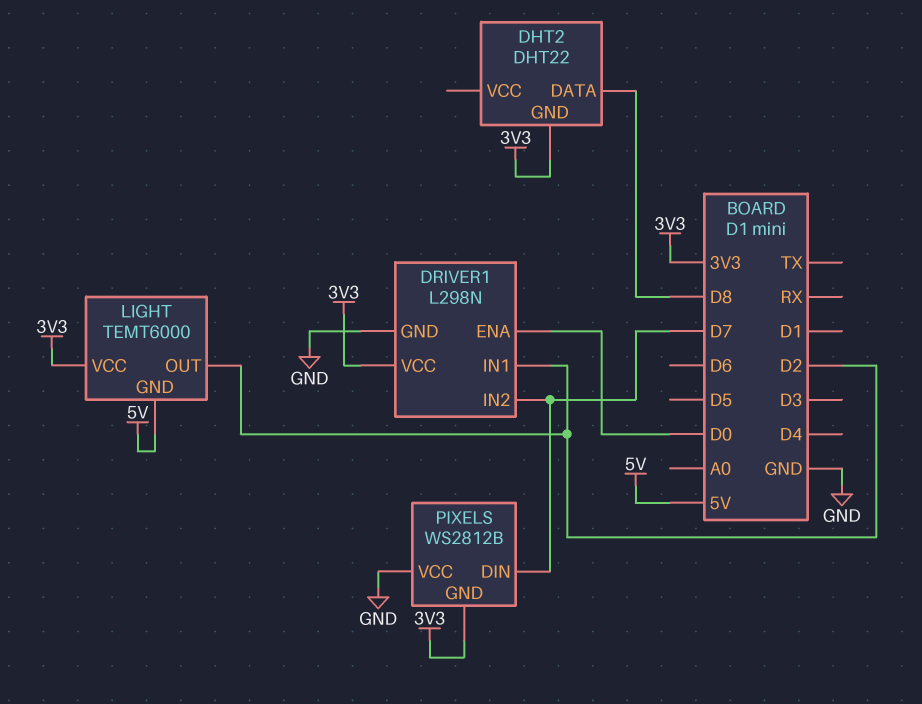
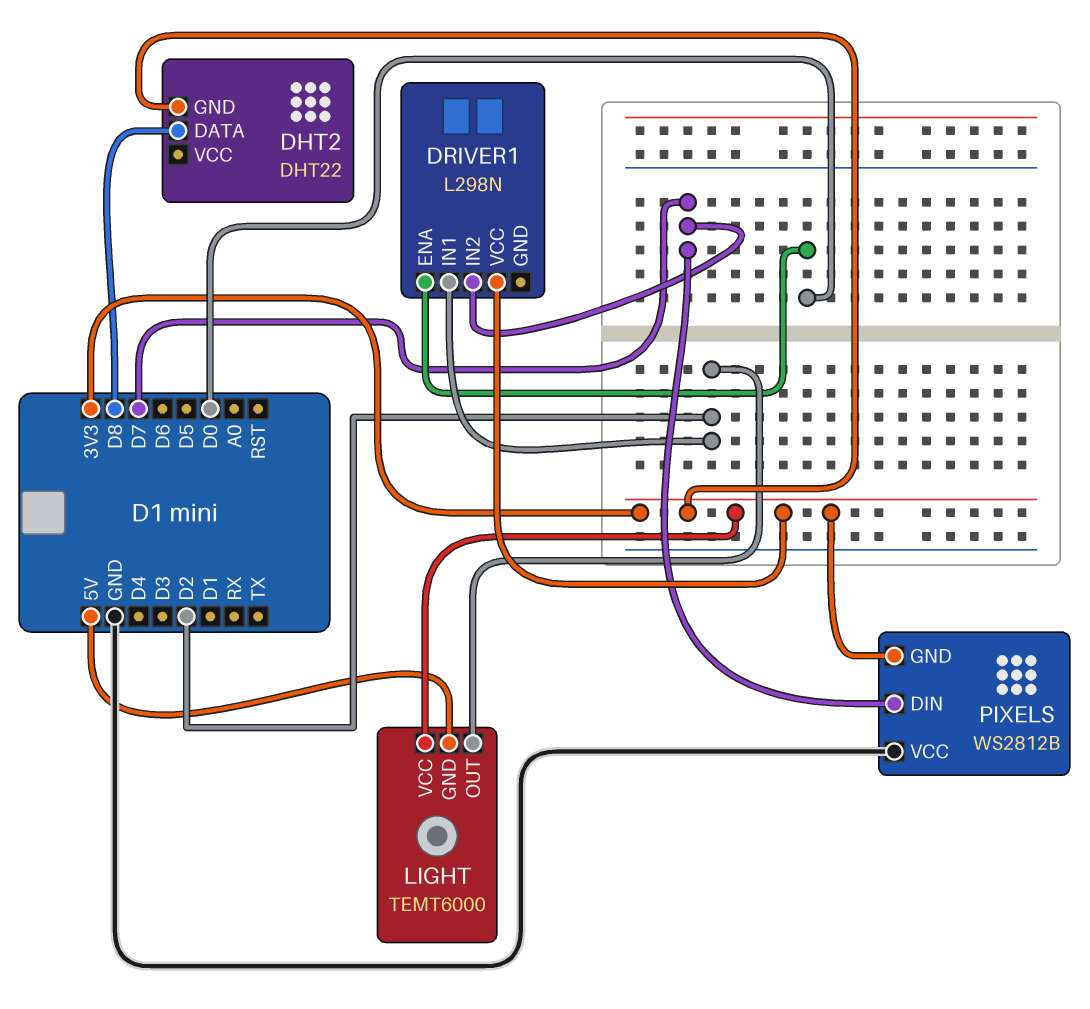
DRIVER1 pin GND: GND -> none

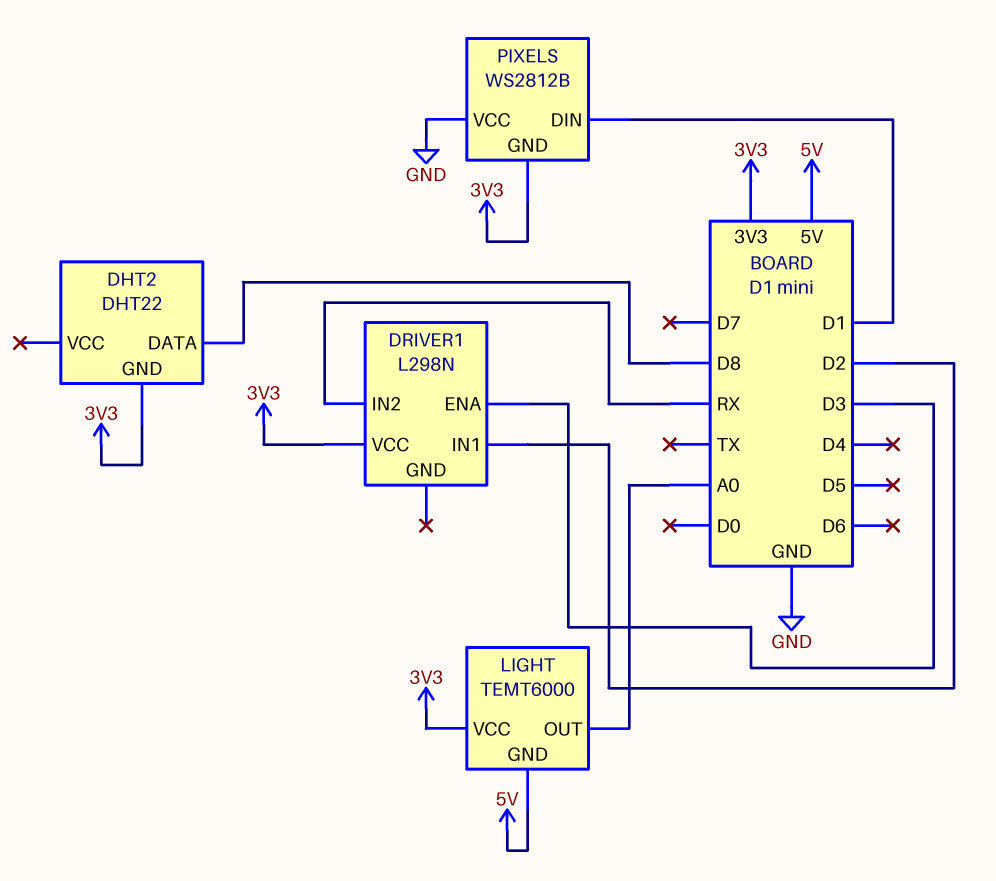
DRIVER1 pin ENA: D0 -> D3
DRIVER1 pin IN2: D7 -> RX
LIGHT pin OUT: D2 -> A0
PIXELS pin DIN: D7 -> D1

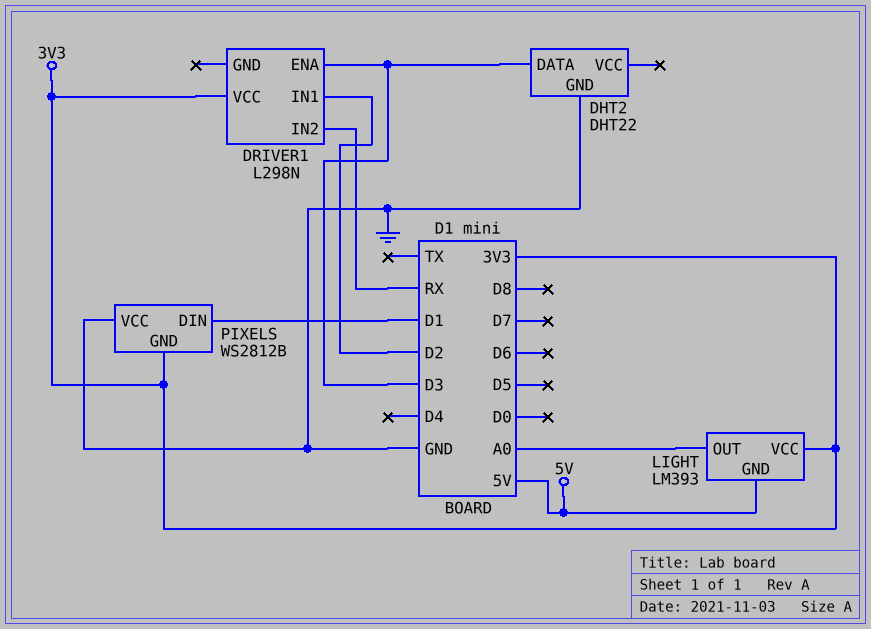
DHT2 pin DATA: D8 -> D3
DHT2 pin GND: 3V3 -> GND
LIGHT: TEMT6000 -> LM393

